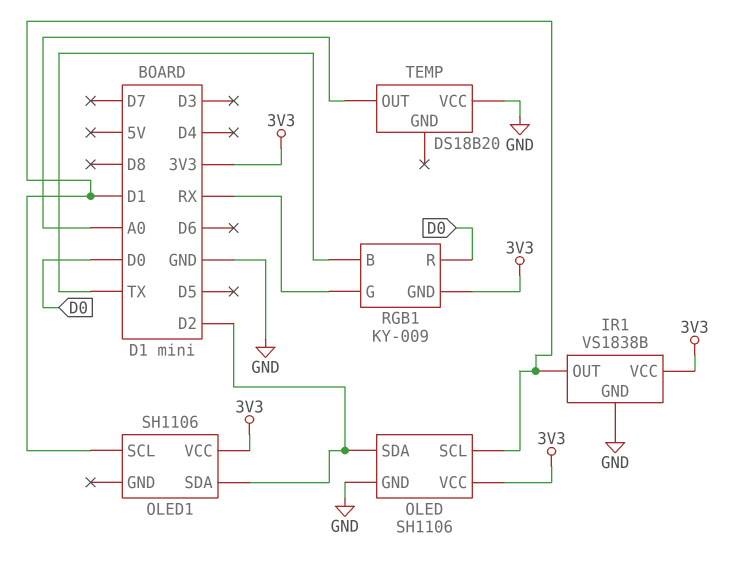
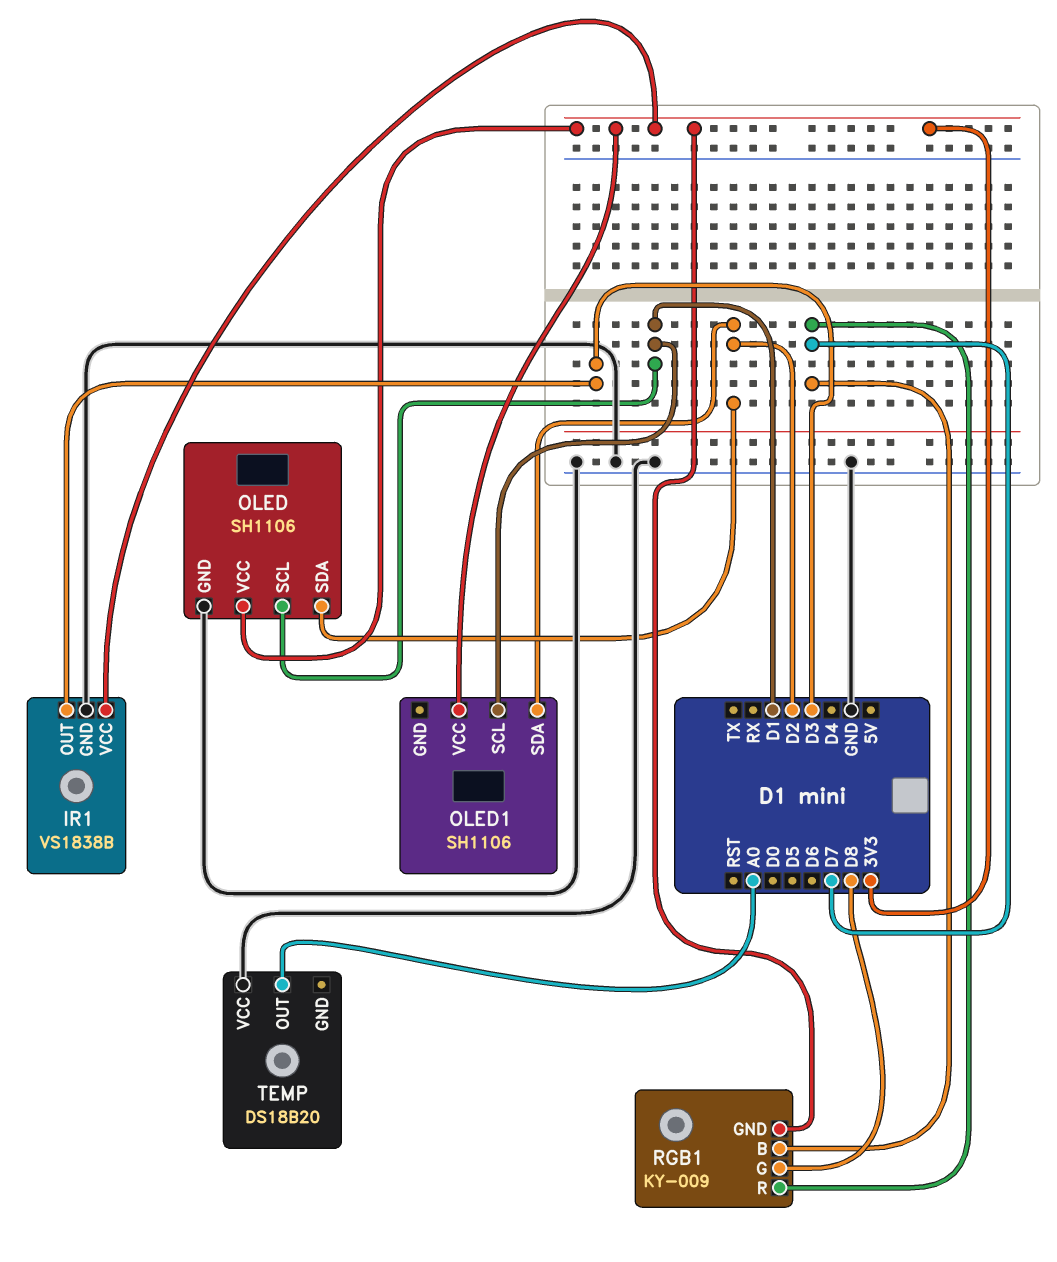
IR1 pin OUT: D1 -> D3
RGB1 pin B: TX -> D7
RGB1 pin G: RX -> D8
RGB1 pin R: D0 -> D7

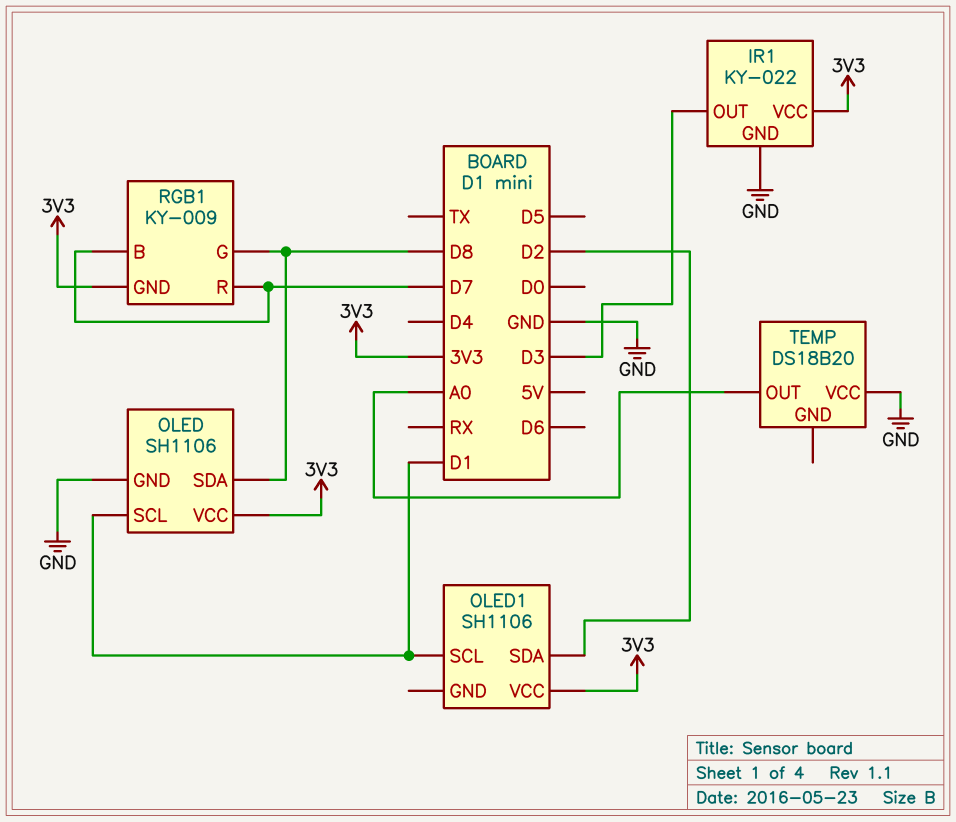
IR1: VS1838B -> KY-022
OLED pin SDA: D2 -> D8

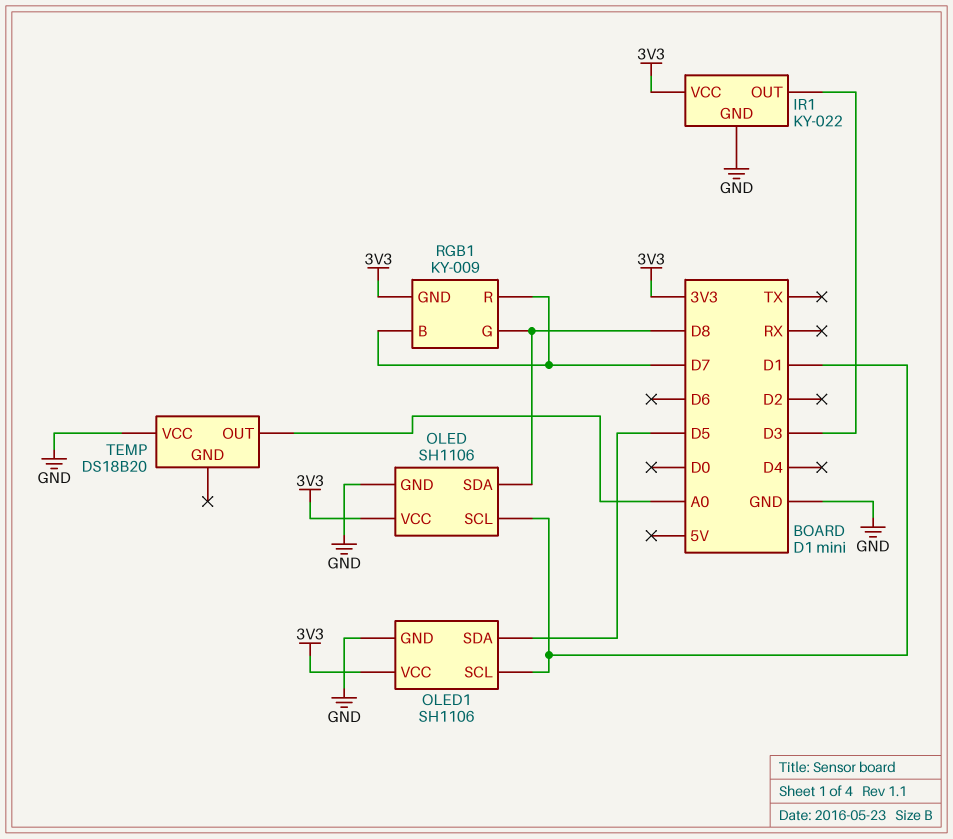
OLED1 pin GND: none -> GND
OLED1 pin SDA: D2 -> D5

